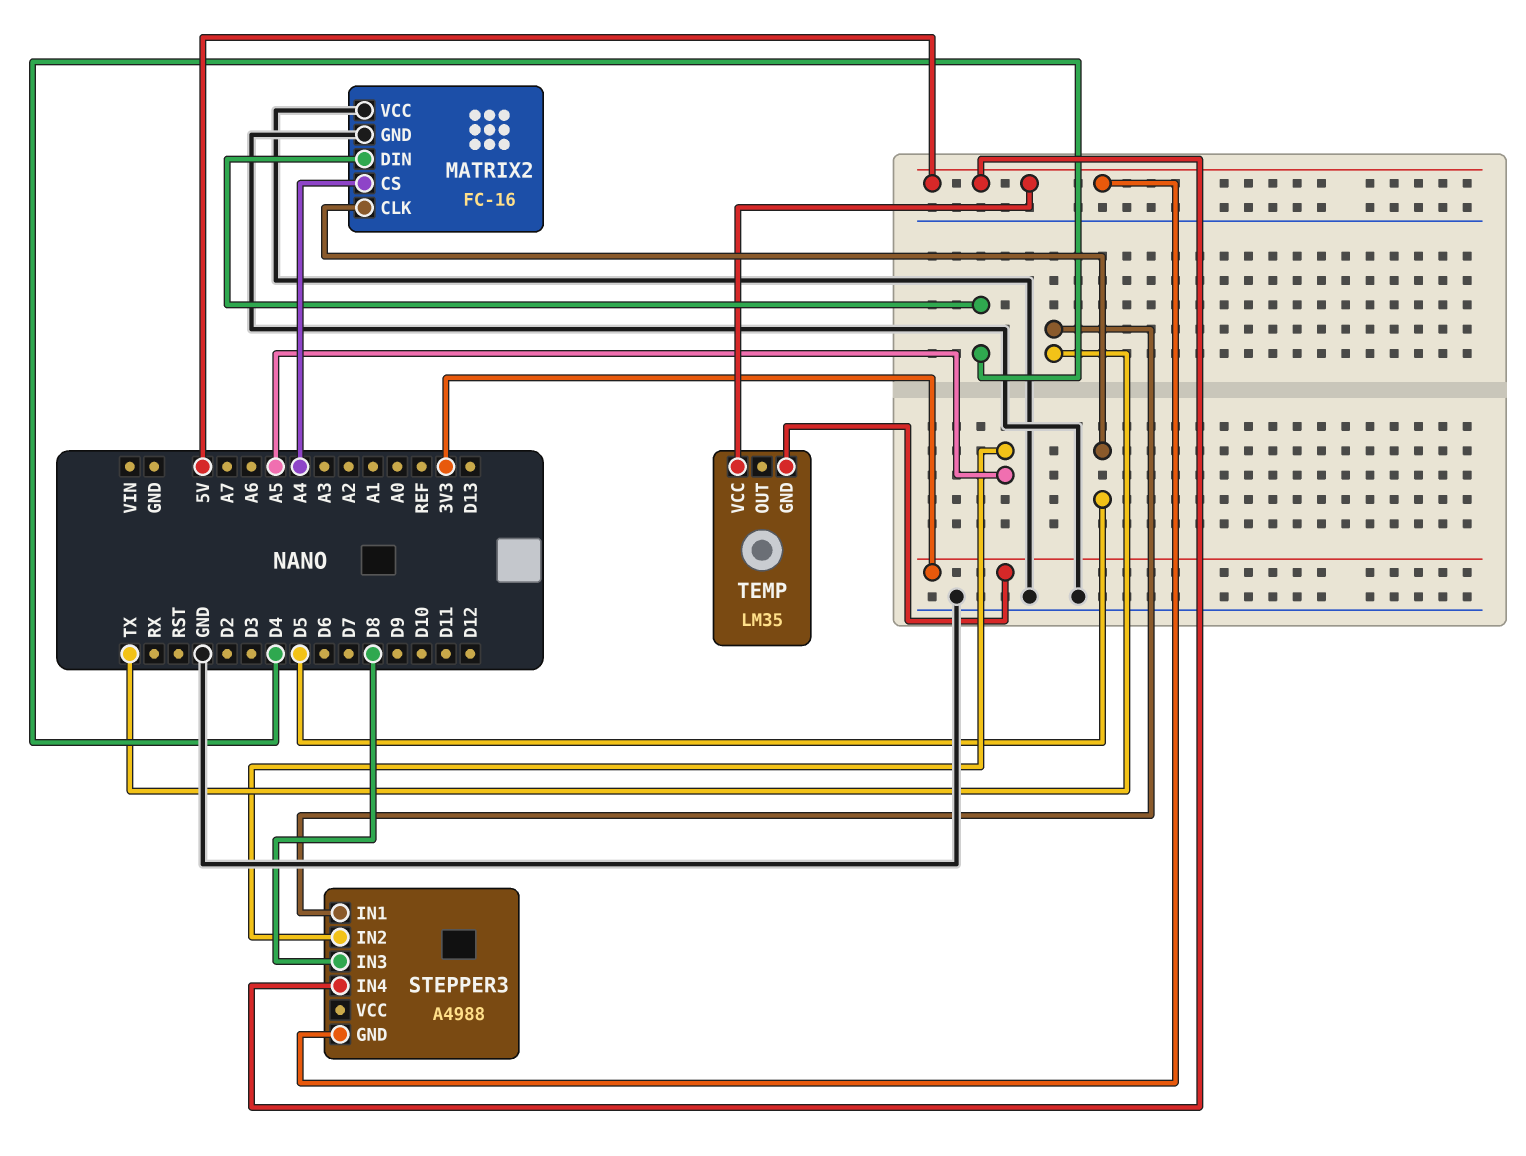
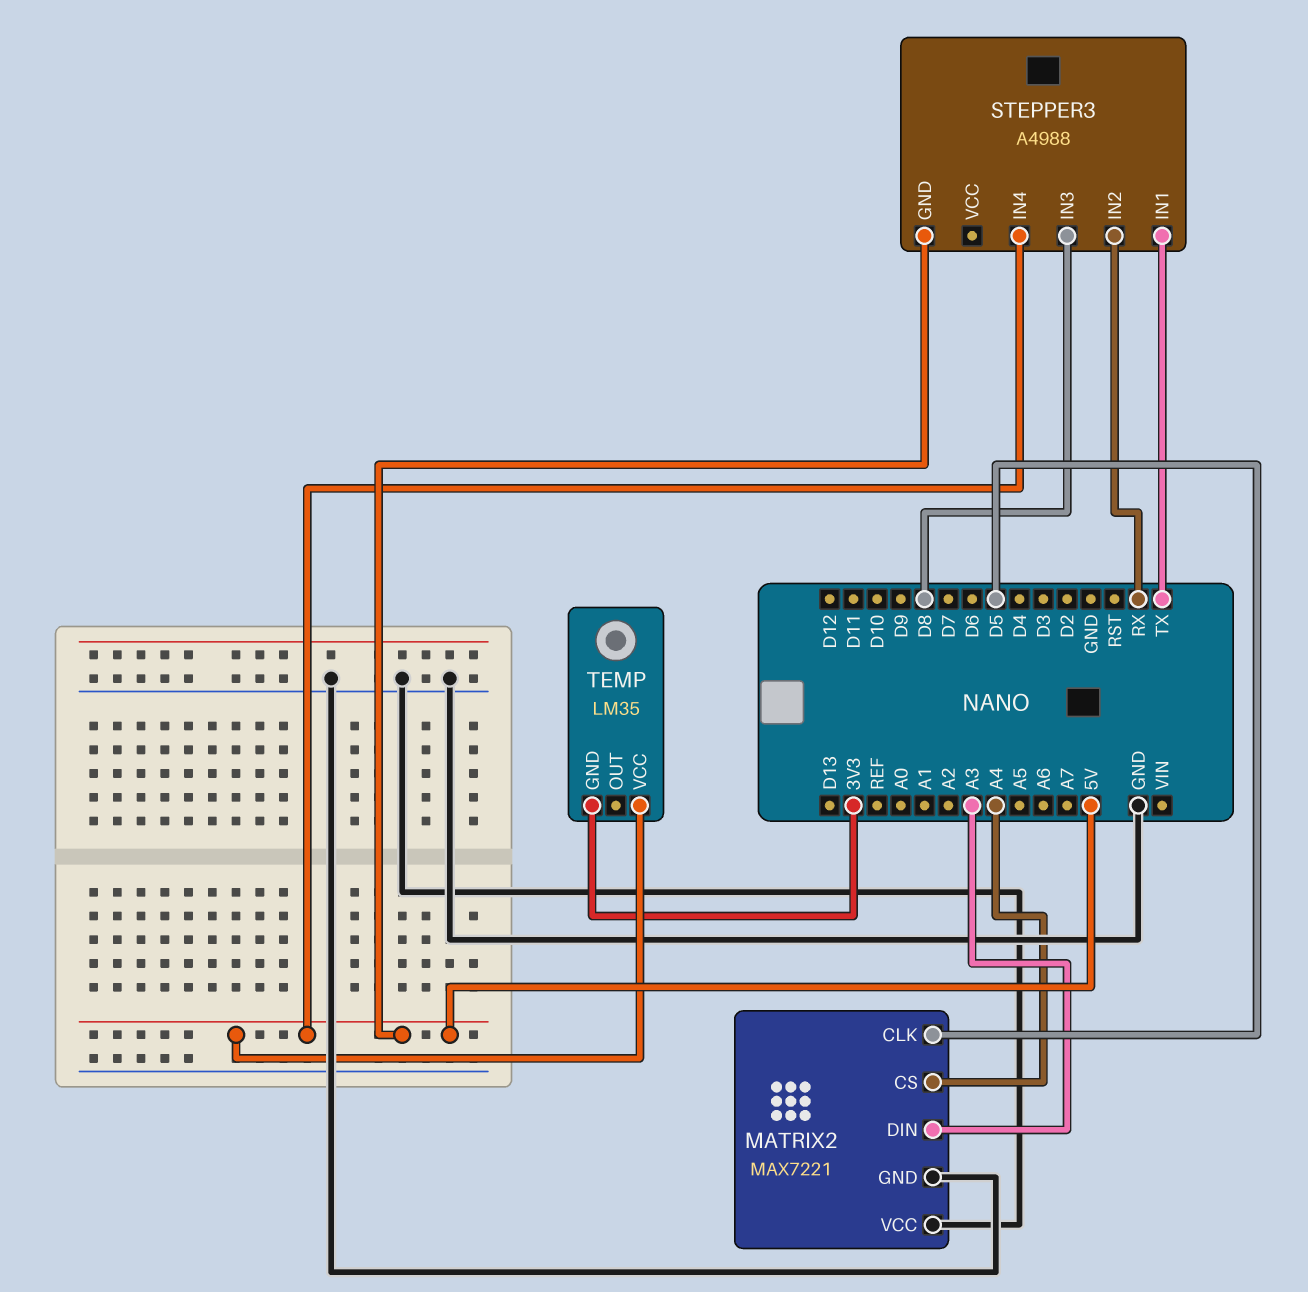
MATRIX2: FC-16 -> MAX7221
MATRIX2 pin DIN: D4 -> A3
STEPPER3 pin IN2: A5 -> RX

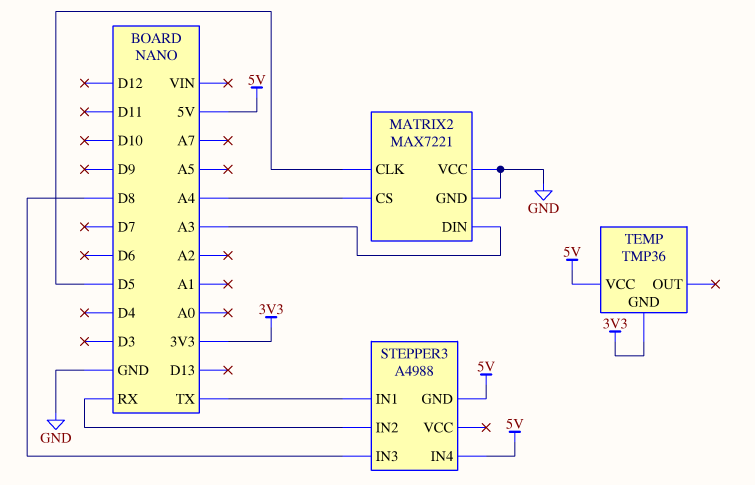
TEMP: LM35 -> TMP36

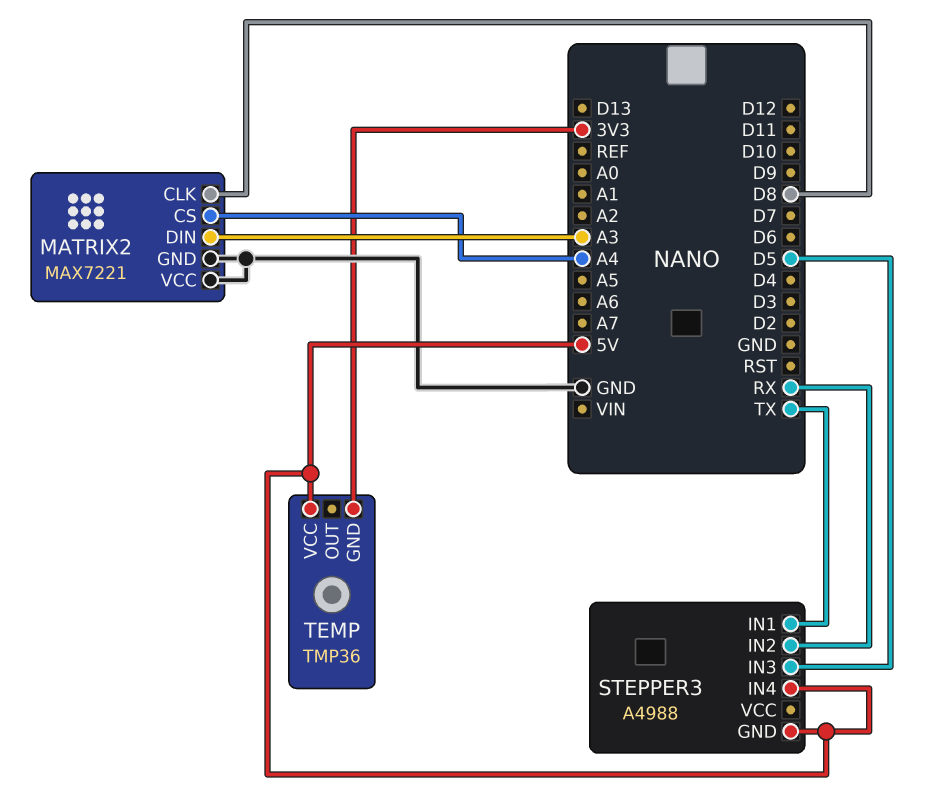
MATRIX2 pin CLK: D5 -> D8
STEPPER3 pin IN3: D8 -> D5

